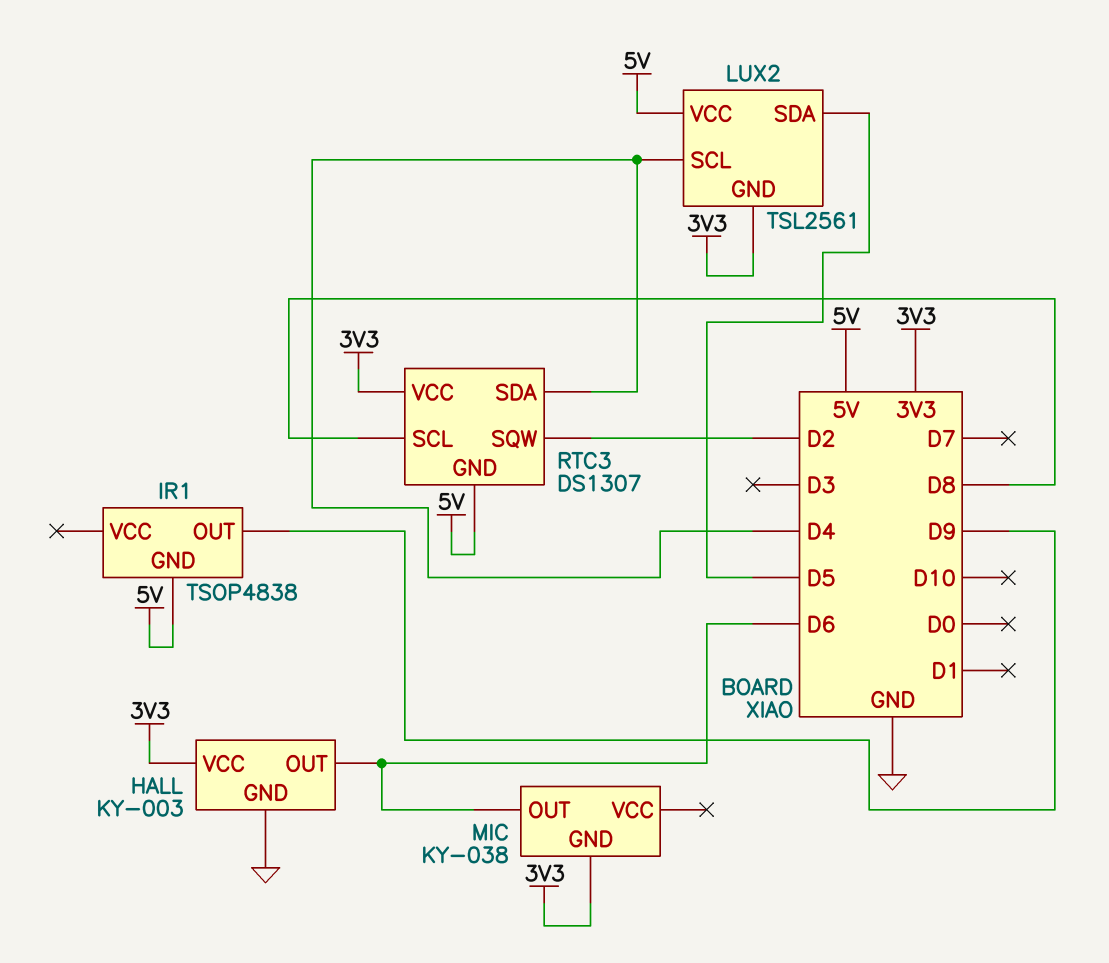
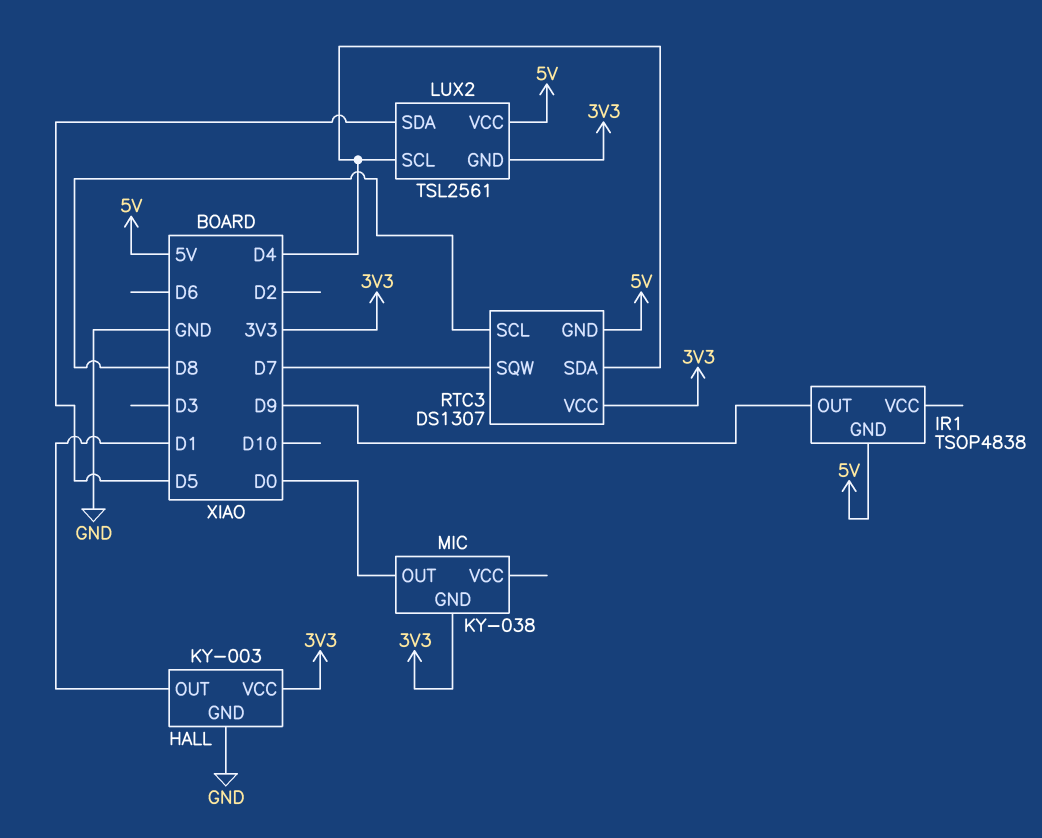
HALL pin OUT: D6 -> D1
MIC pin OUT: D6 -> D0
RTC3 pin SQW: D2 -> D7

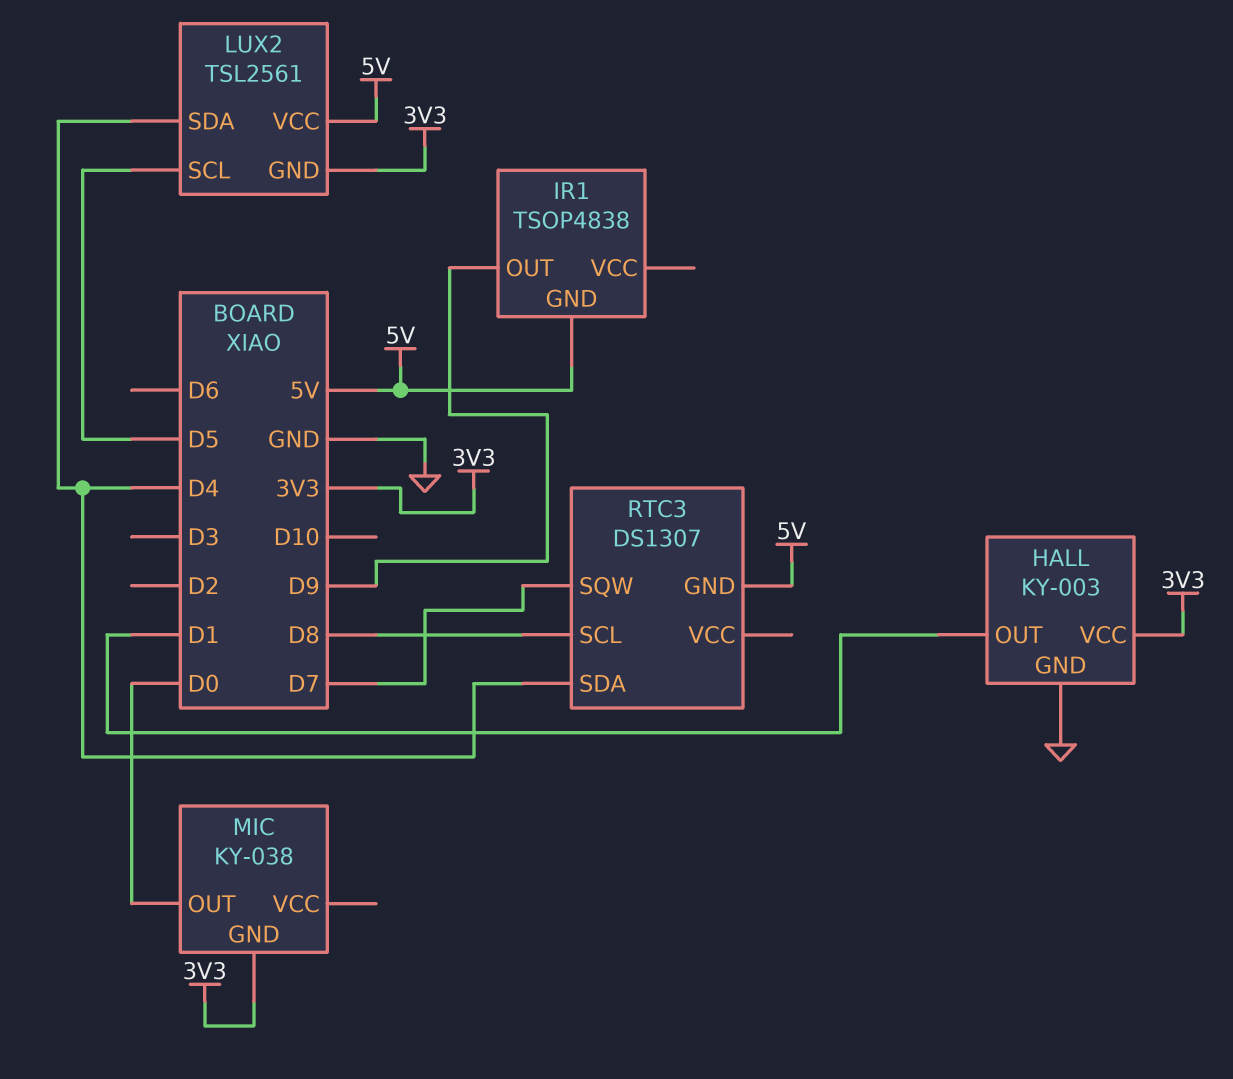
LUX2 pin SCL: D4 -> D5
LUX2 pin SDA: D5 -> D4
RTC3 pin VCC: 3V3 -> none

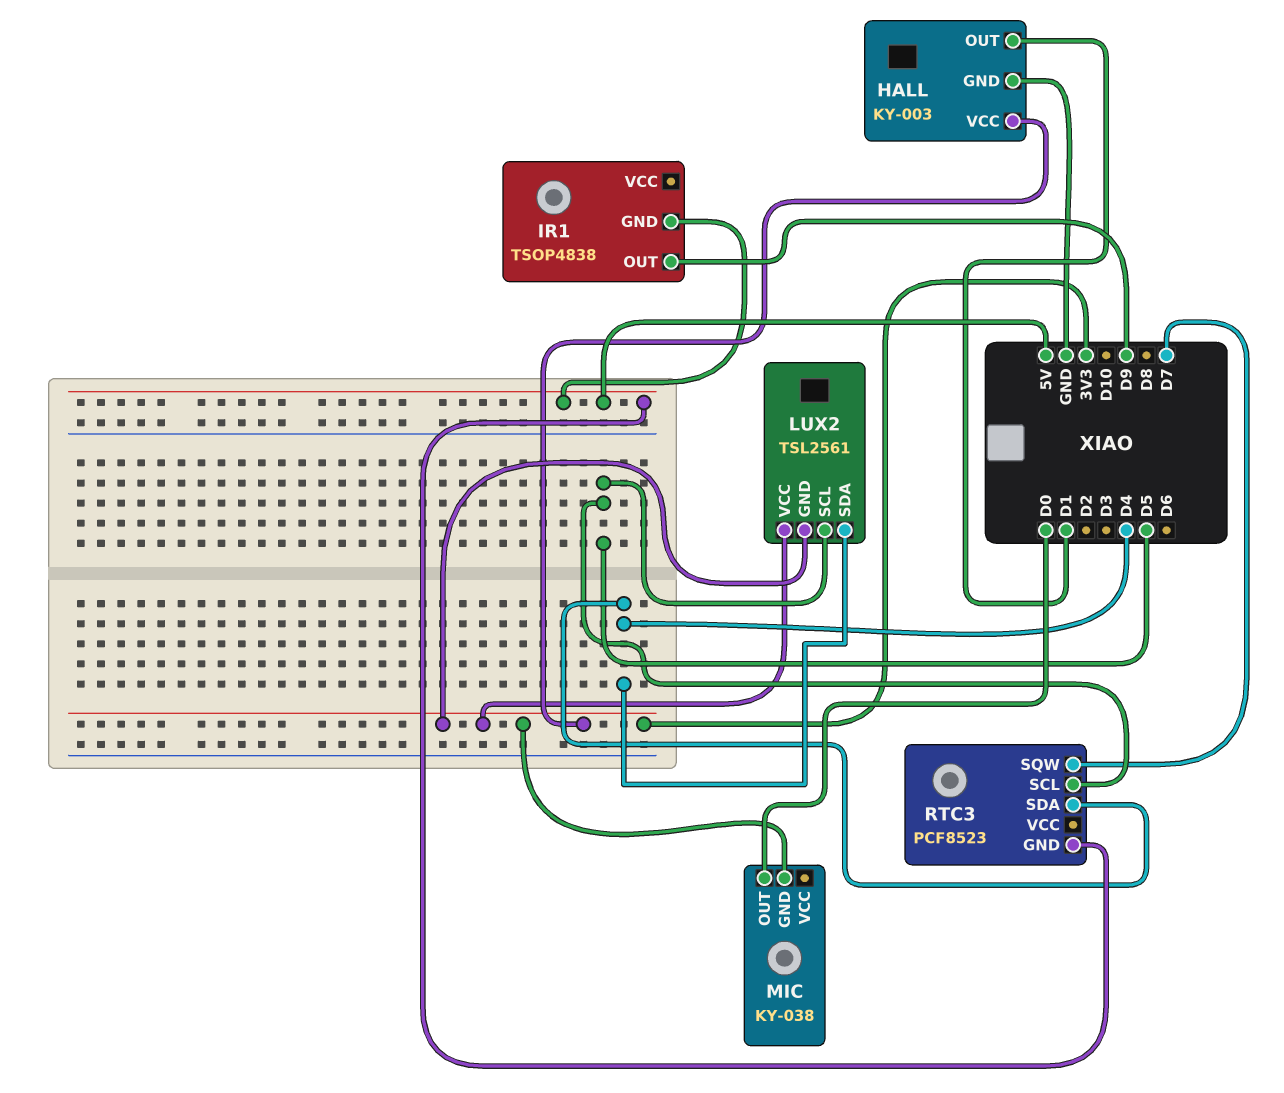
LUX2 pin VCC: 5V -> 3V3
RTC3: DS1307 -> PCF8523
RTC3 pin SCL: D8 -> D5

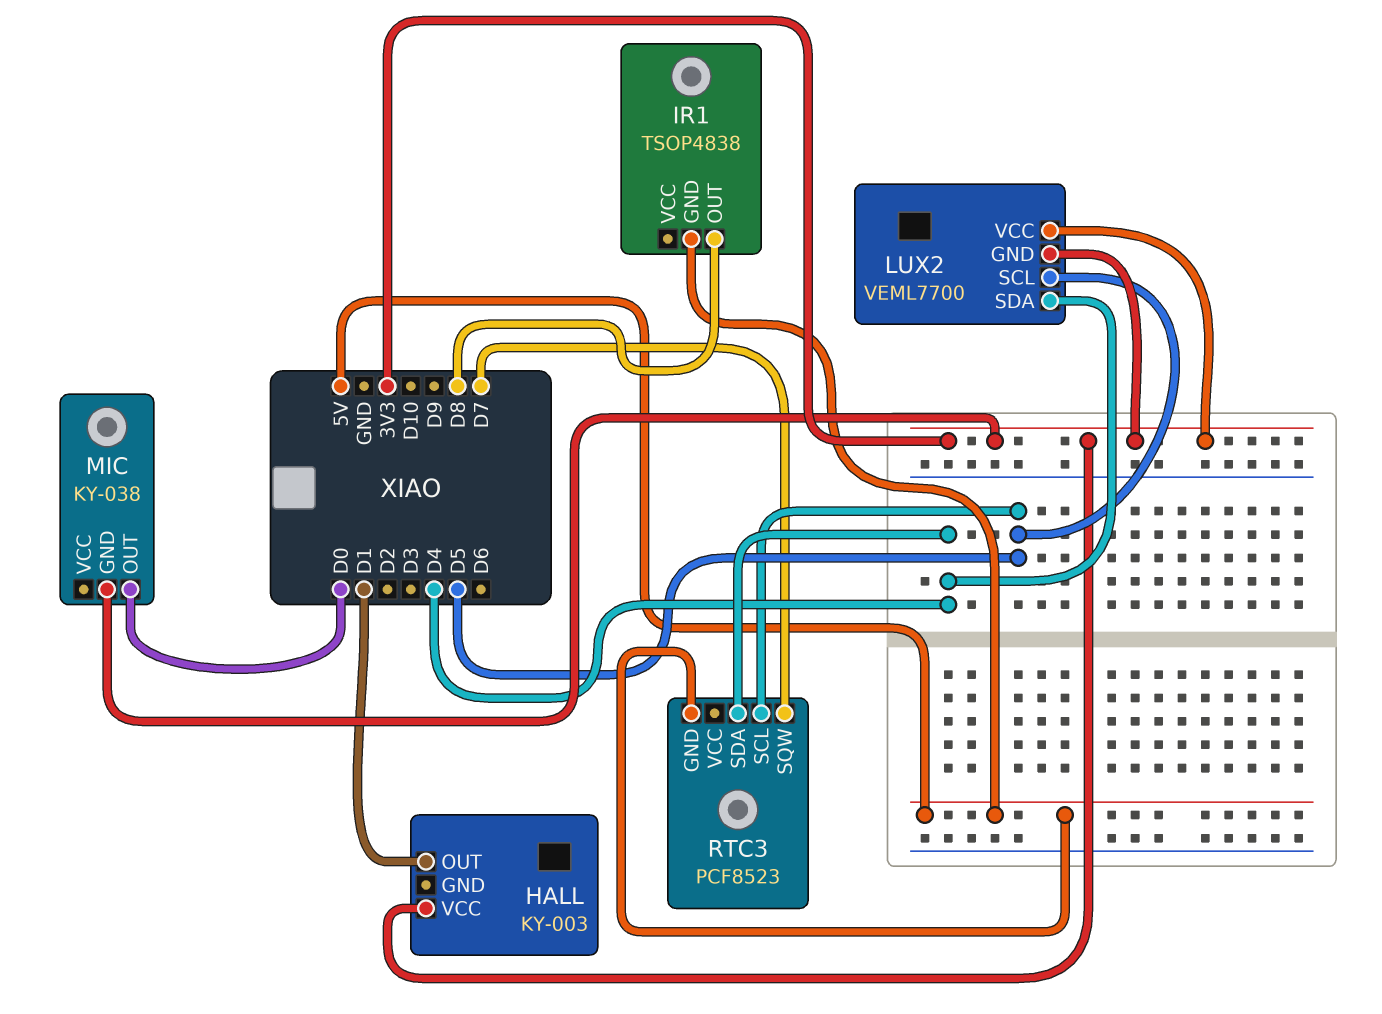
HALL pin GND: GND -> none
IR1 pin OUT: D9 -> D8
LUX2: TSL2561 -> VEML7700

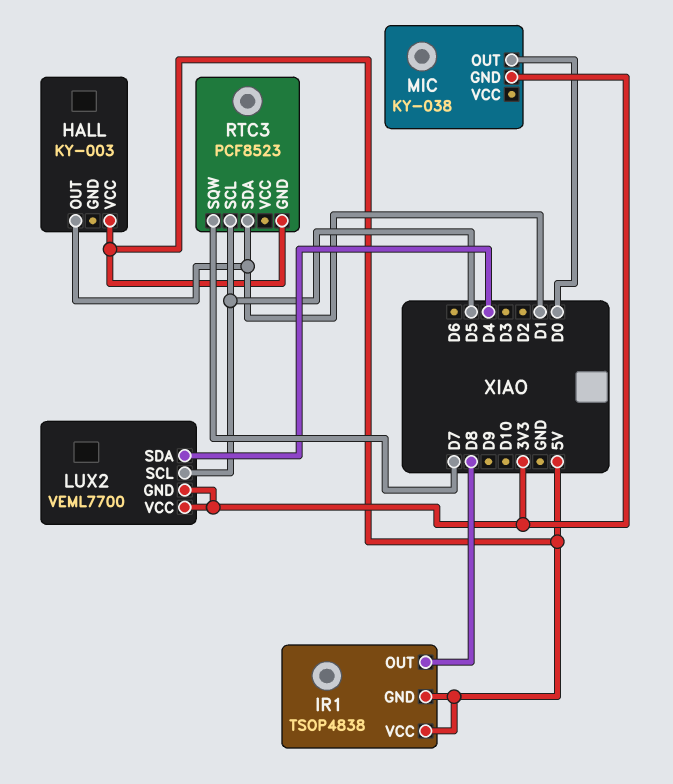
HALL pin VCC: 3V3 -> 5V
IR1 pin VCC: none -> 5V
RTC3 pin SDA: D4 -> D1

